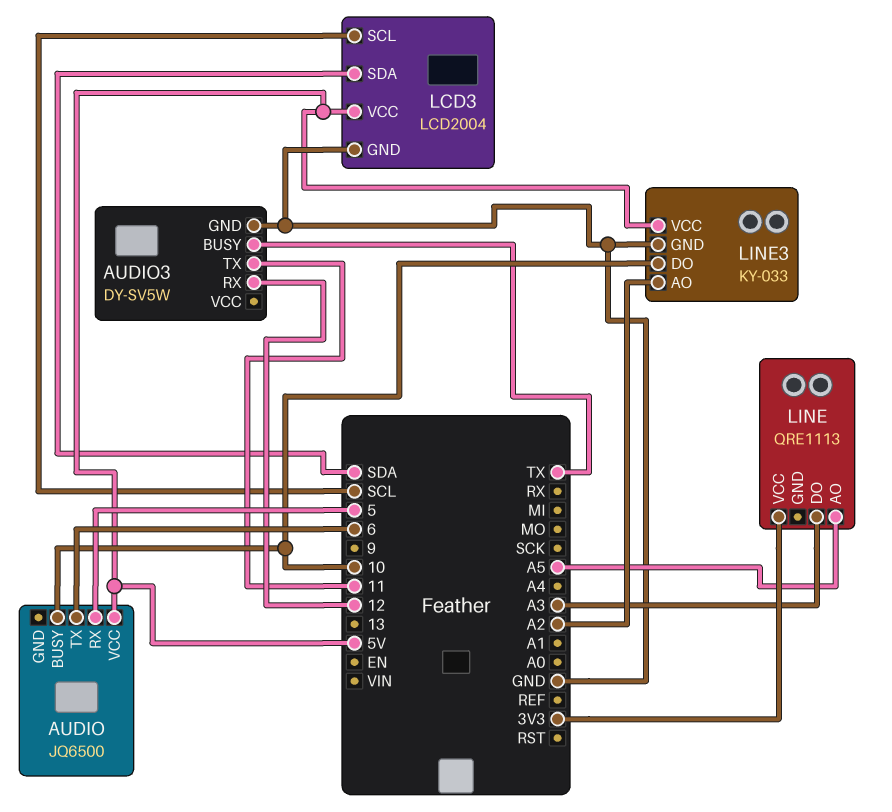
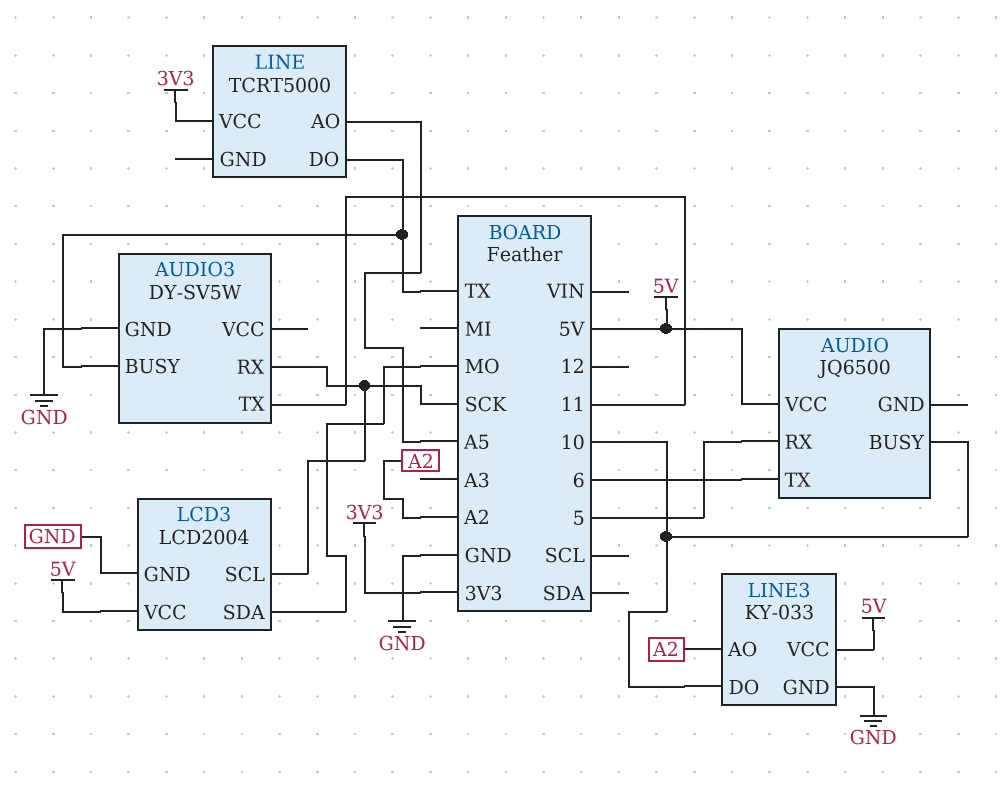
AUDIO3 pin RX: 12 -> SCK
LCD3 pin SCL: SCL -> SCK
LCD3 pin SDA: SDA -> MO
LINE: QRE1113 -> TCRT5000
LINE pin DO: A3 -> TX

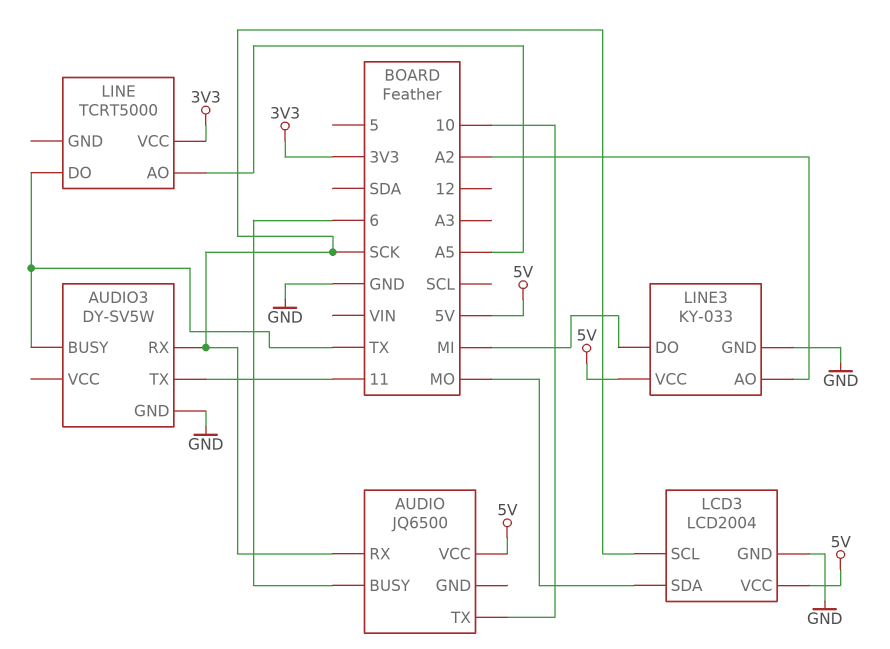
AUDIO pin BUSY: 10 -> 6
AUDIO pin RX: 5 -> SCK
AUDIO pin TX: 6 -> 10
LINE3 pin DO: 10 -> MI

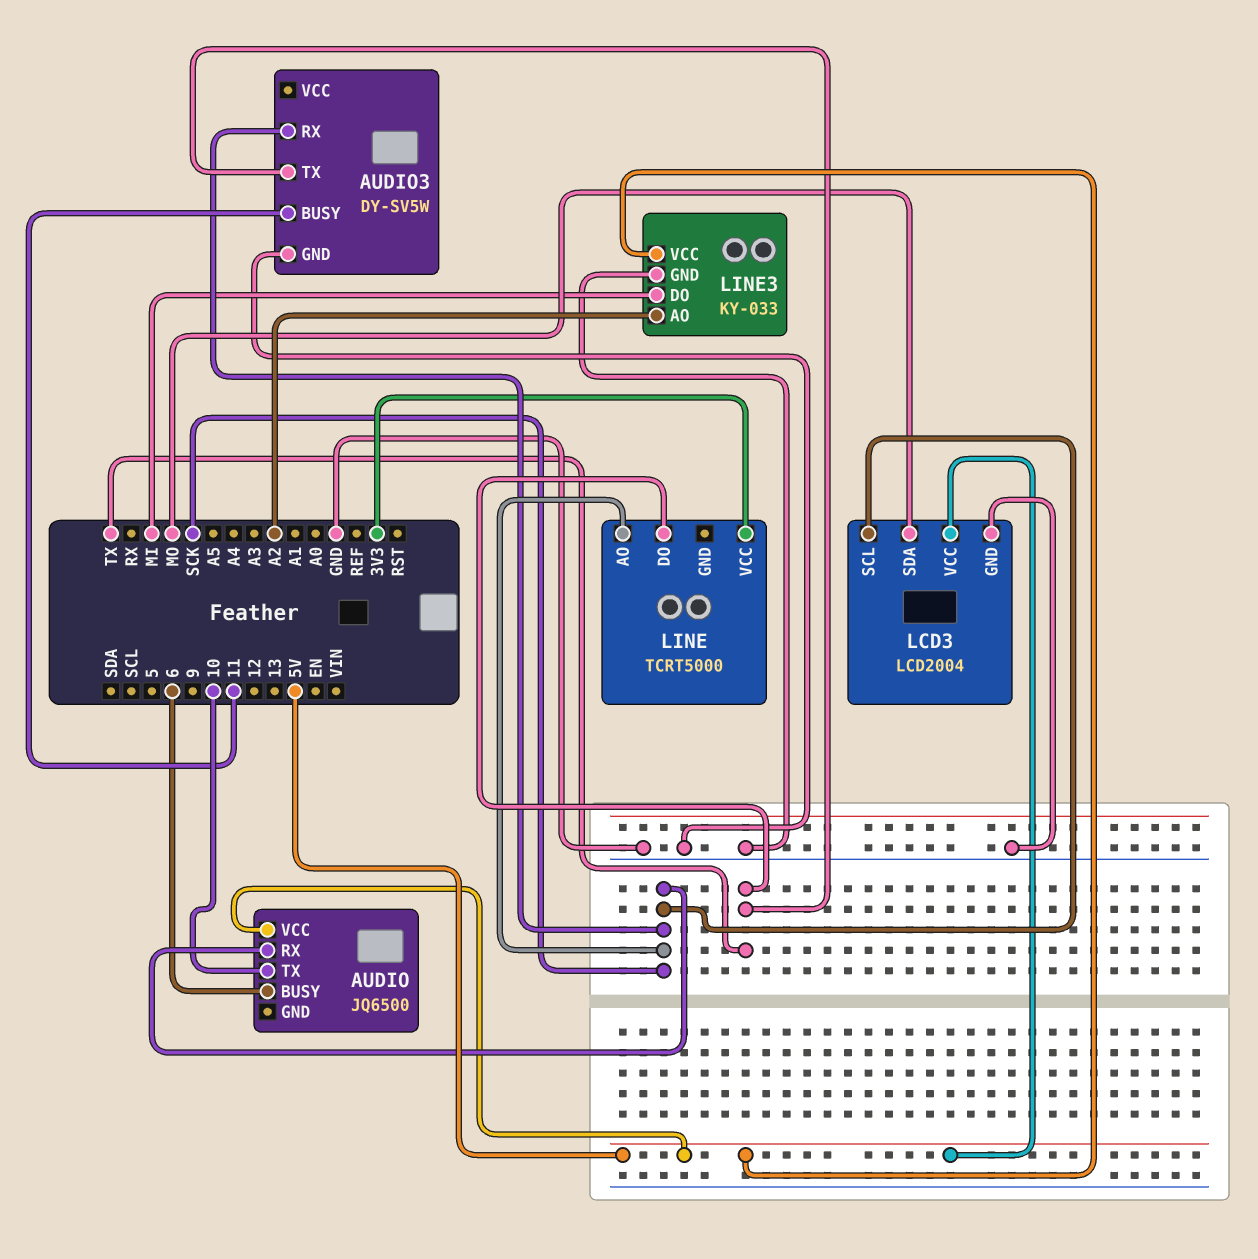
AUDIO3 pin BUSY: TX -> 11
AUDIO3 pin TX: 11 -> TX
LINE pin AO: A5 -> SCK

